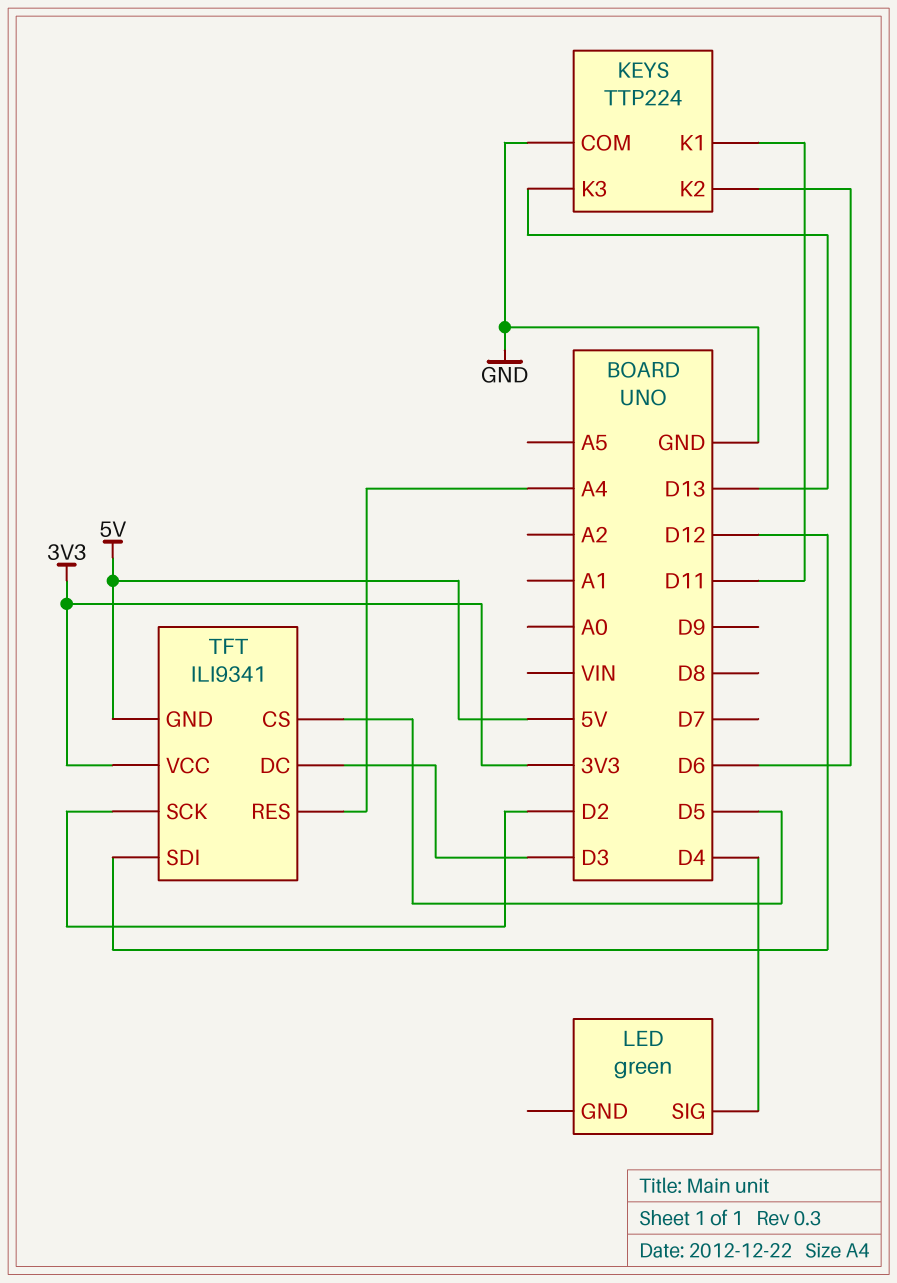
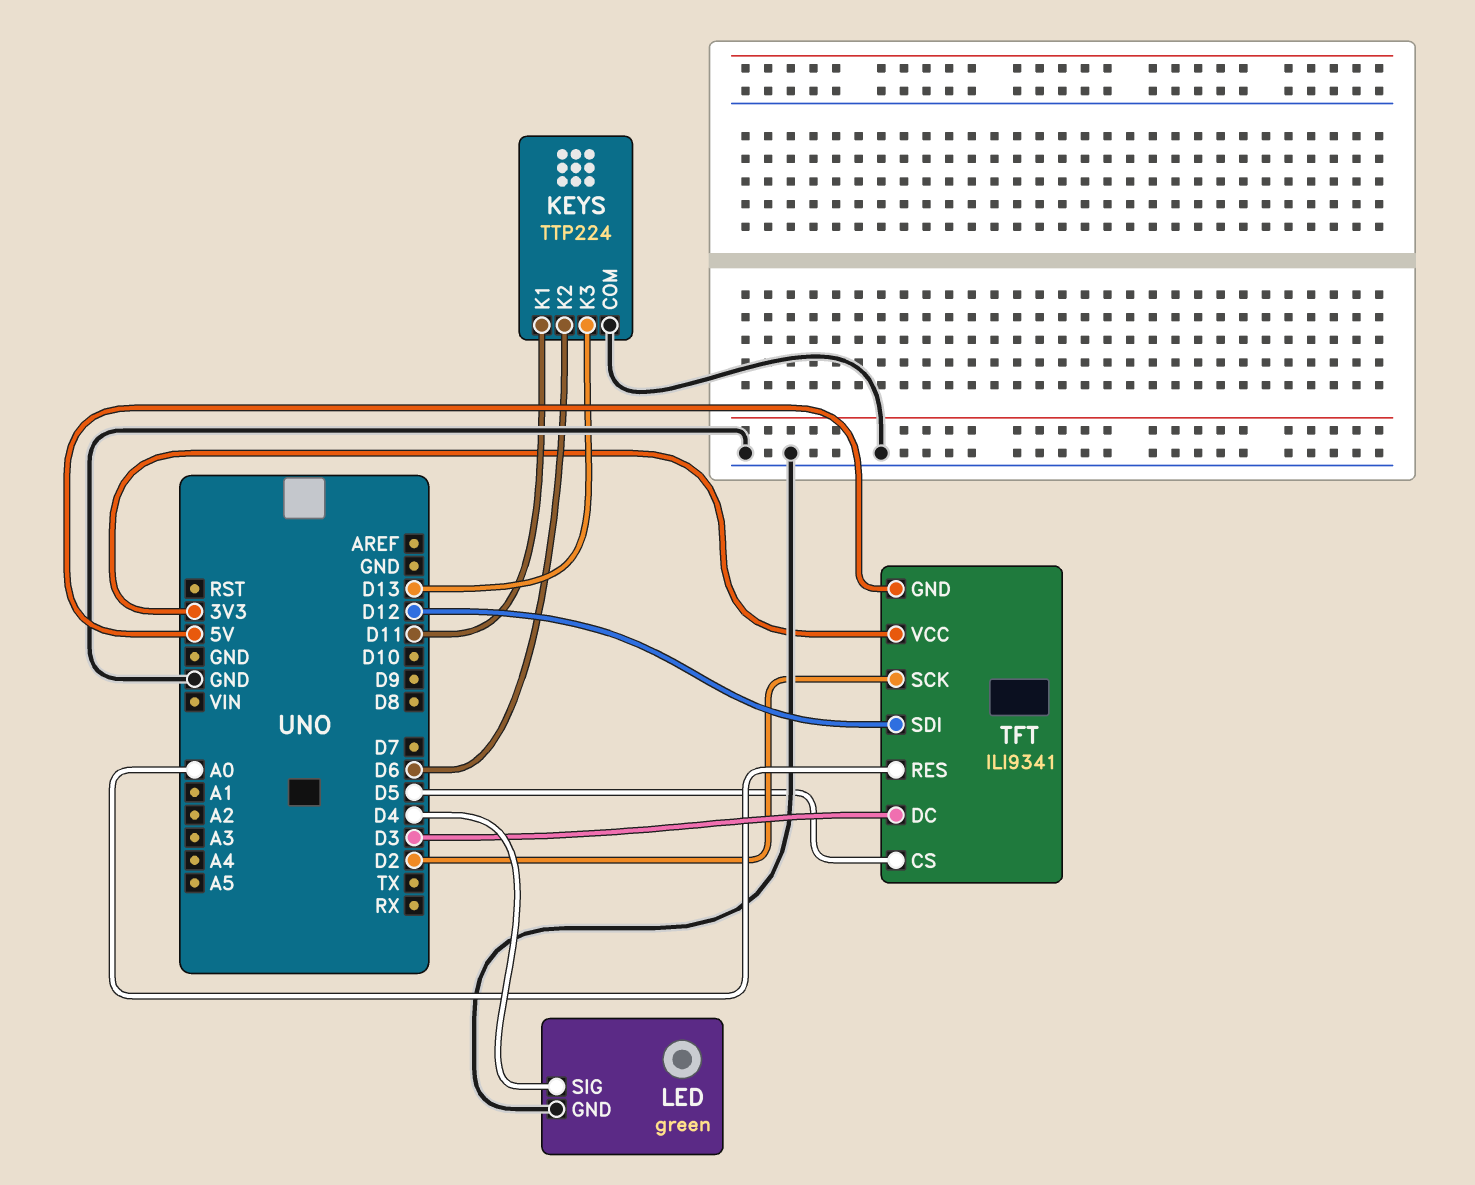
LED pin GND: none -> GND
TFT pin RES: A4 -> A0

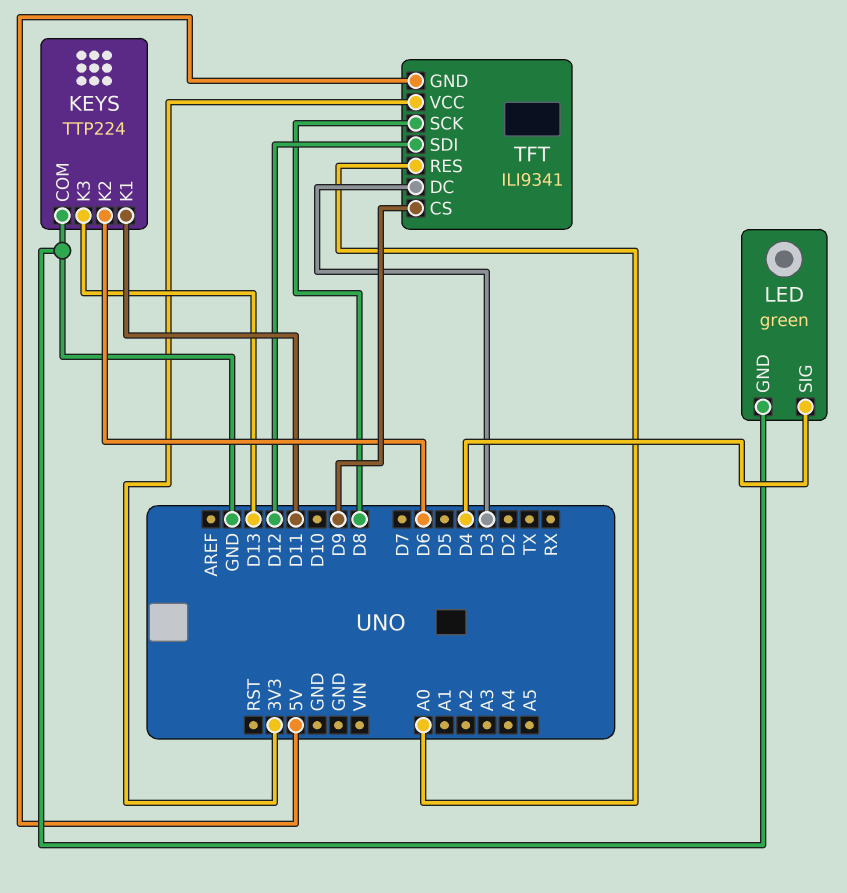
TFT pin CS: D5 -> D9
TFT pin SCK: D2 -> D8

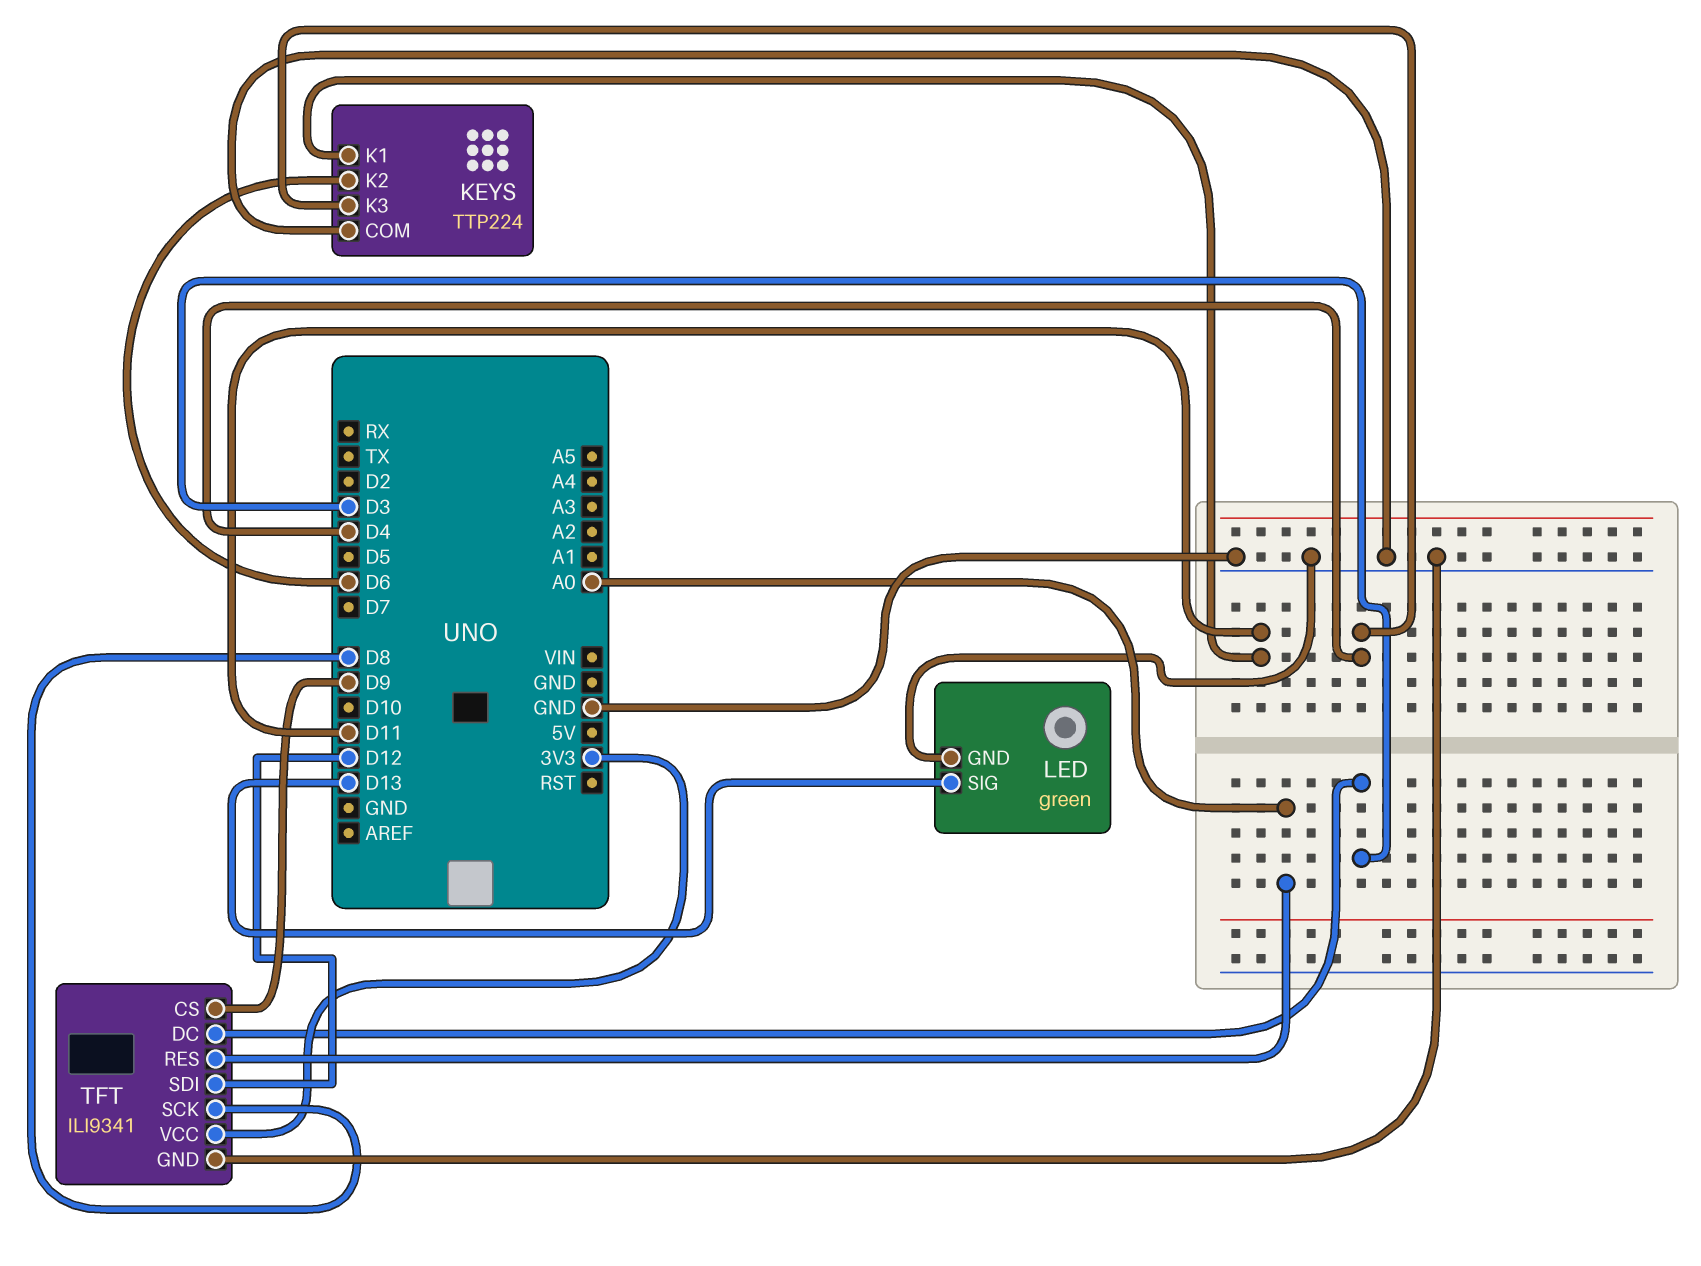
KEYS pin K3: D13 -> D4
LED pin SIG: D4 -> D13
TFT pin GND: 5V -> GND

